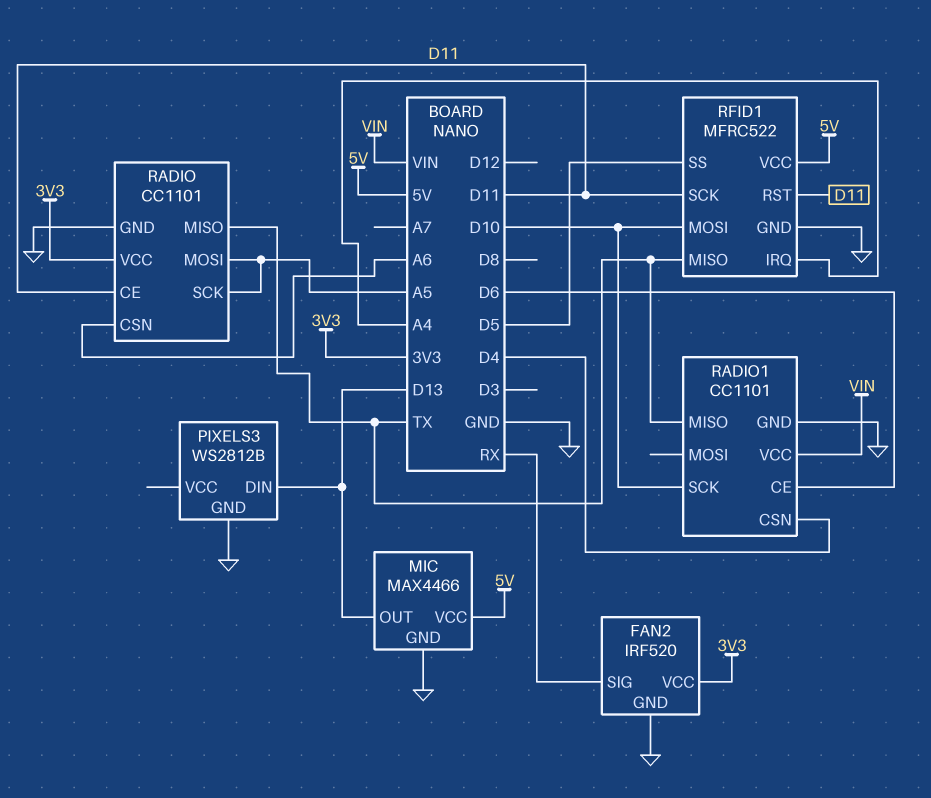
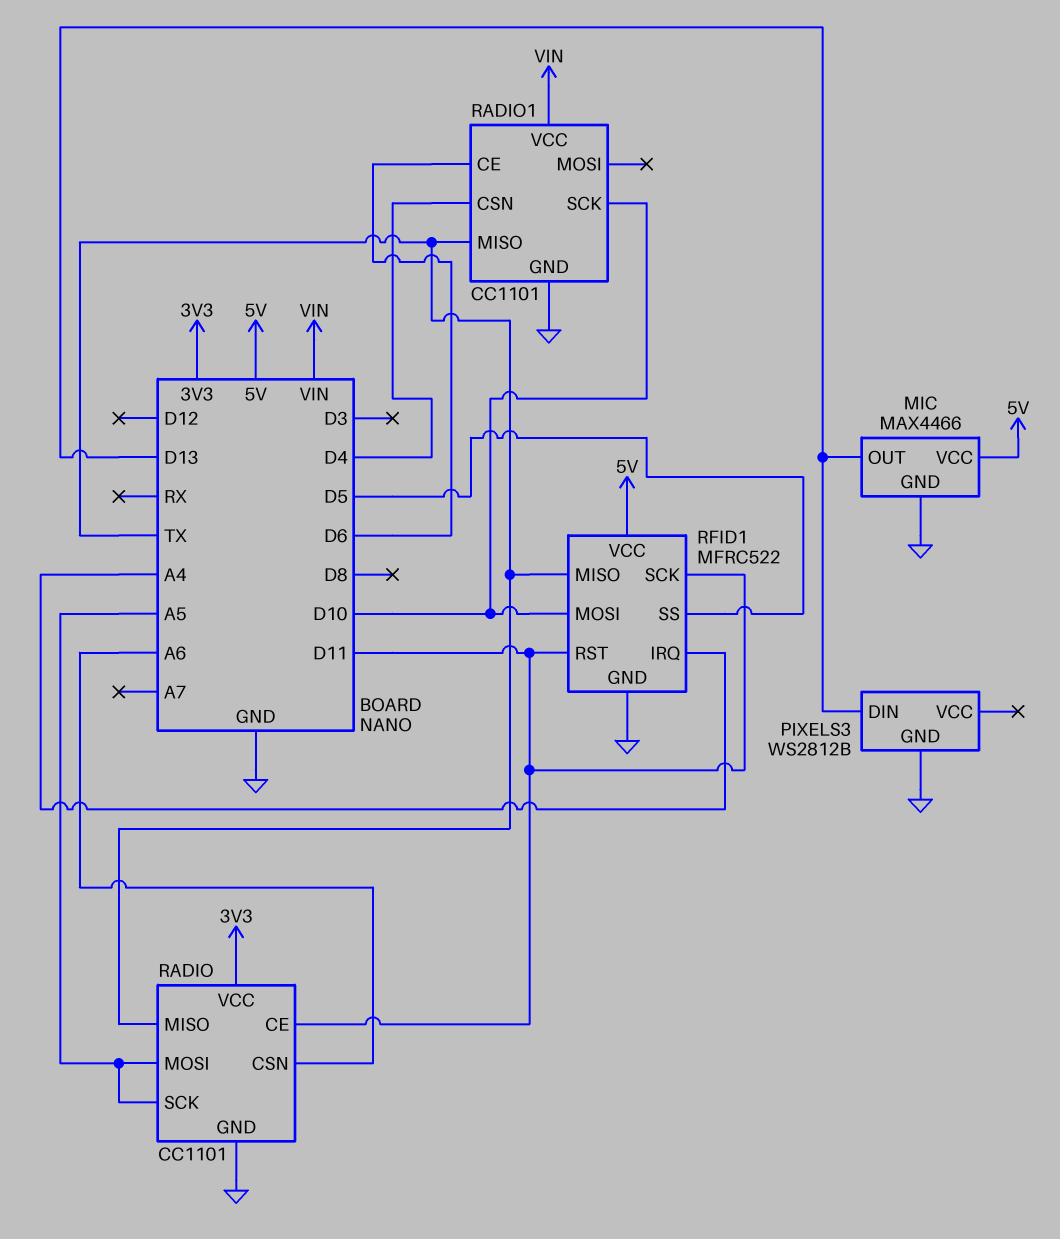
FAN2: IRF520 -> none
FAN2 pin GND: GND -> none
FAN2 pin SIG: RX -> none
FAN2 pin VCC: 3V3 -> none

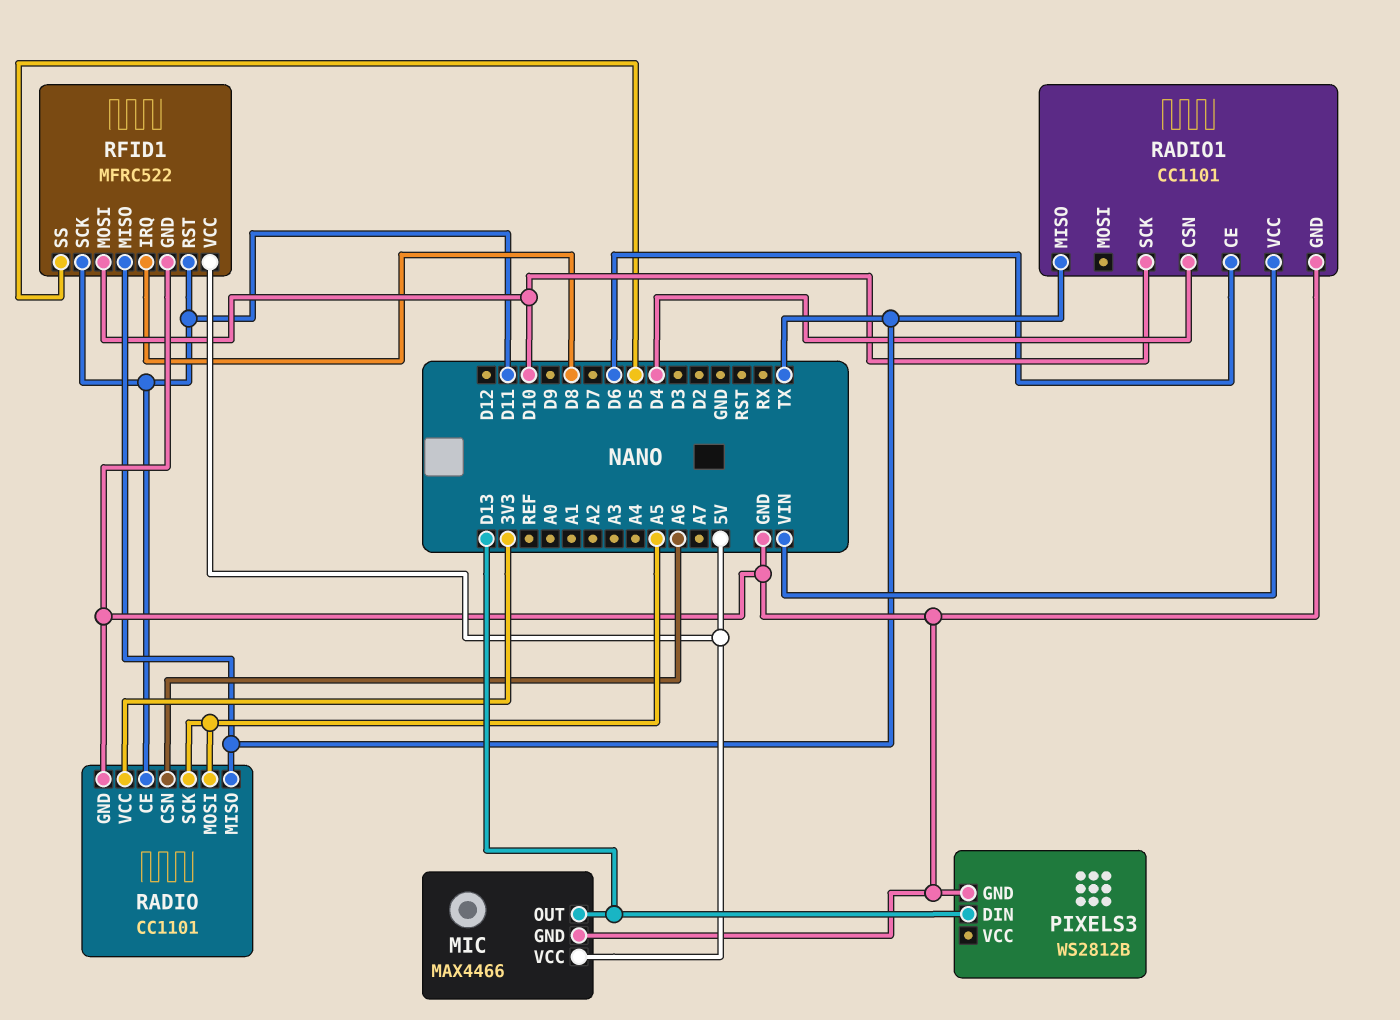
RFID1 pin IRQ: A4 -> D8

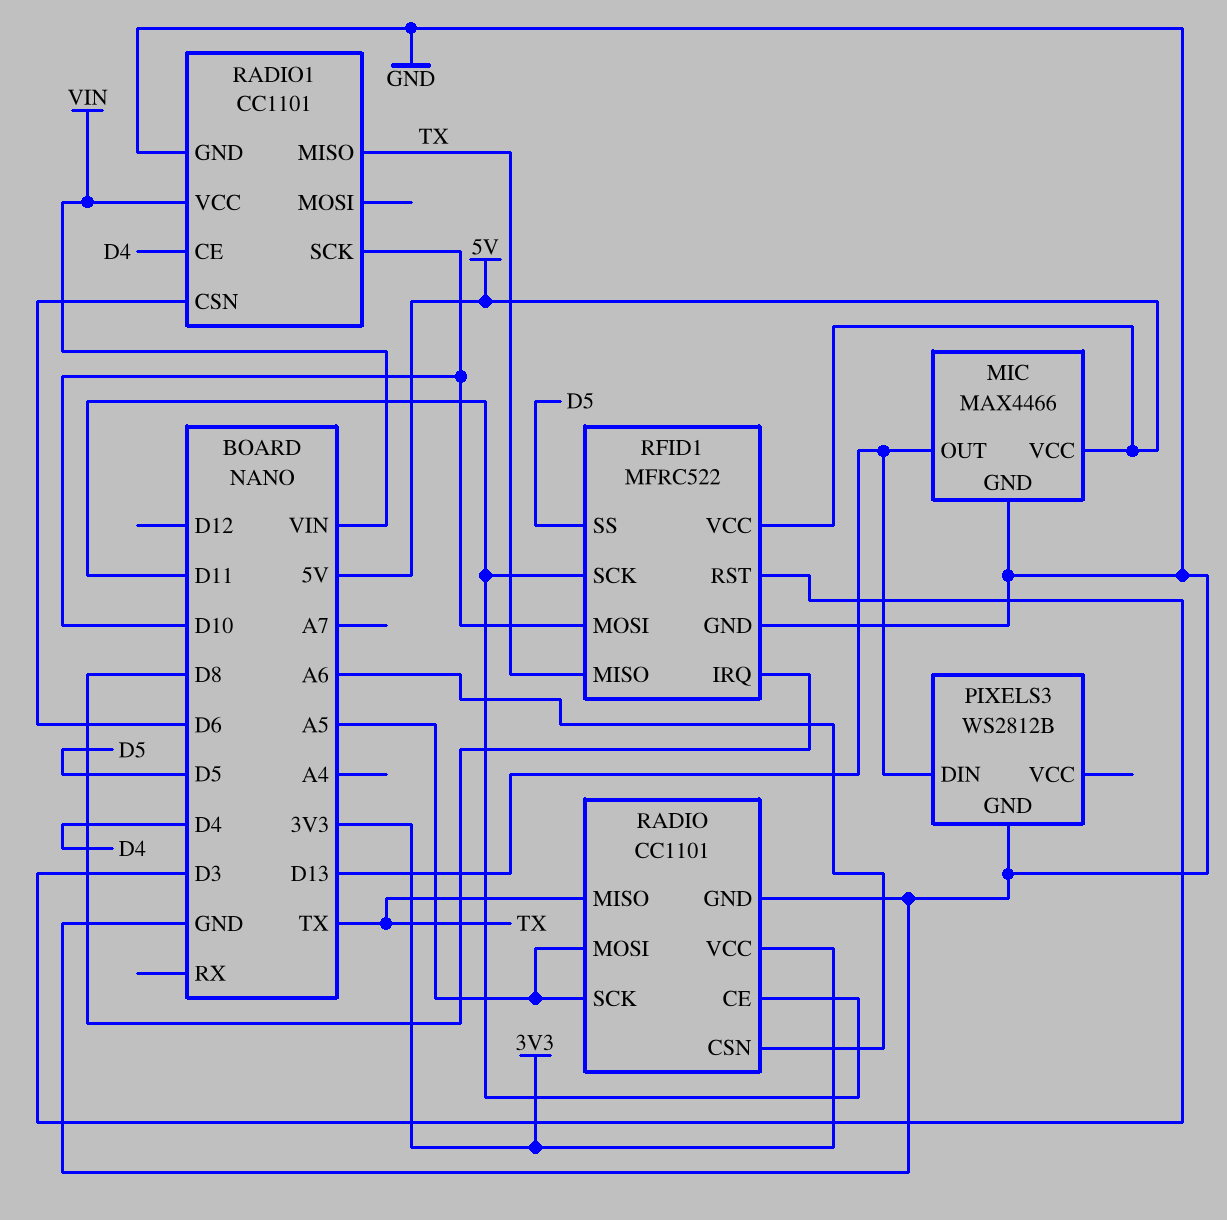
RADIO1 pin CE: D6 -> D4
RADIO1 pin CSN: D4 -> D6
RFID1 pin RST: D11 -> D3

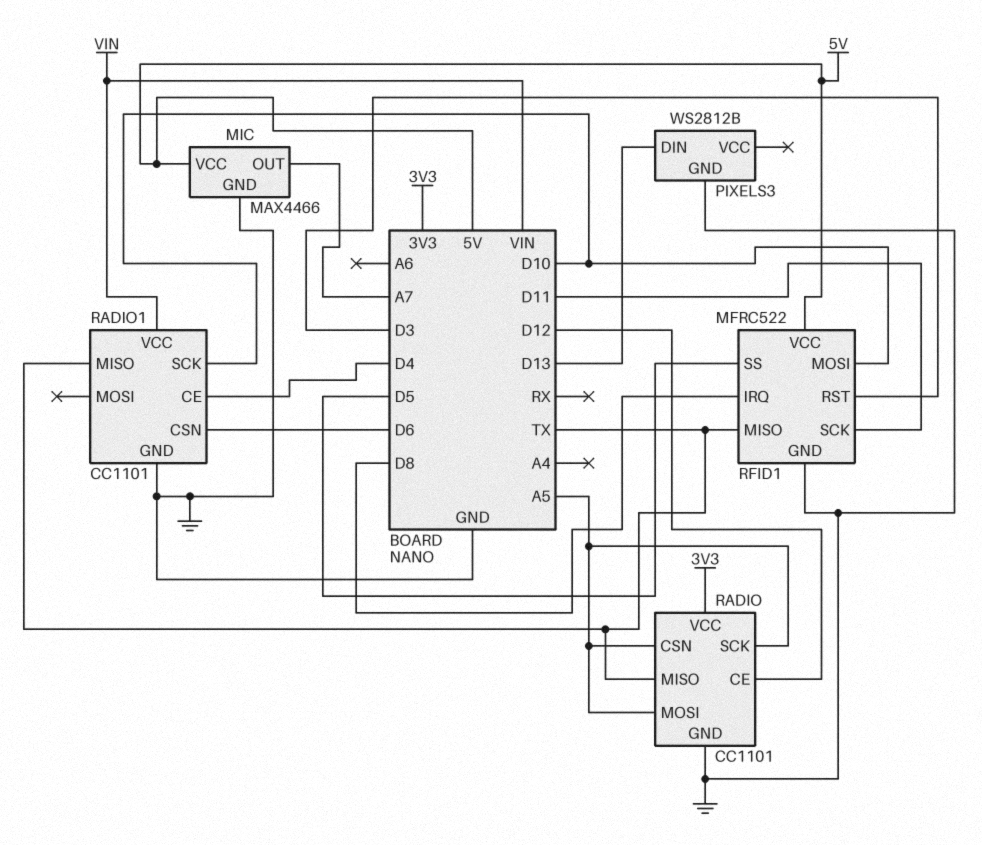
MIC pin OUT: D13 -> A7
RADIO pin CE: D11 -> D12
RADIO pin CSN: A6 -> A5

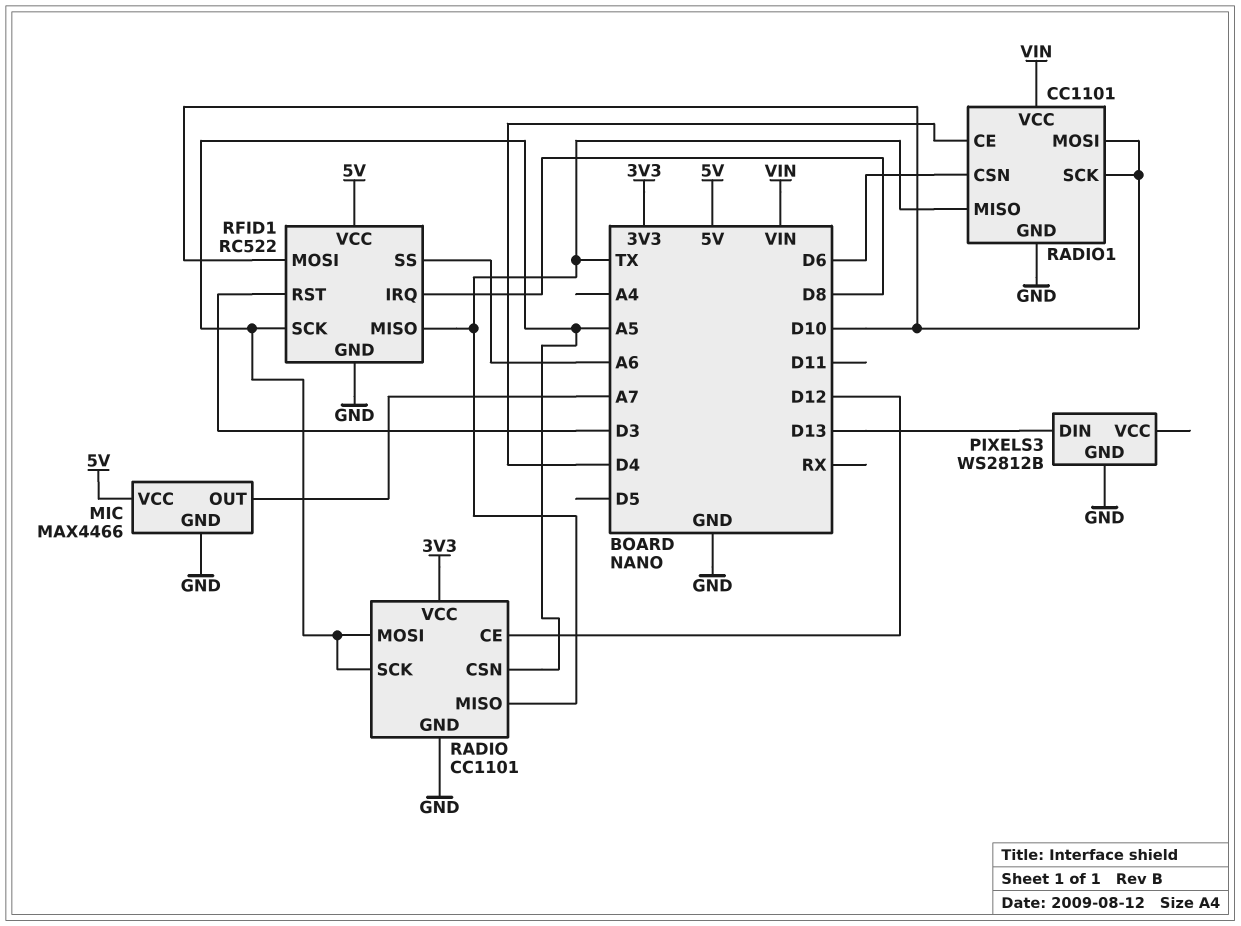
RADIO1 pin MOSI: none -> D10
RFID1: MFRC522 -> RC522
RFID1 pin SCK: D11 -> A5
RFID1 pin SS: D5 -> A6

